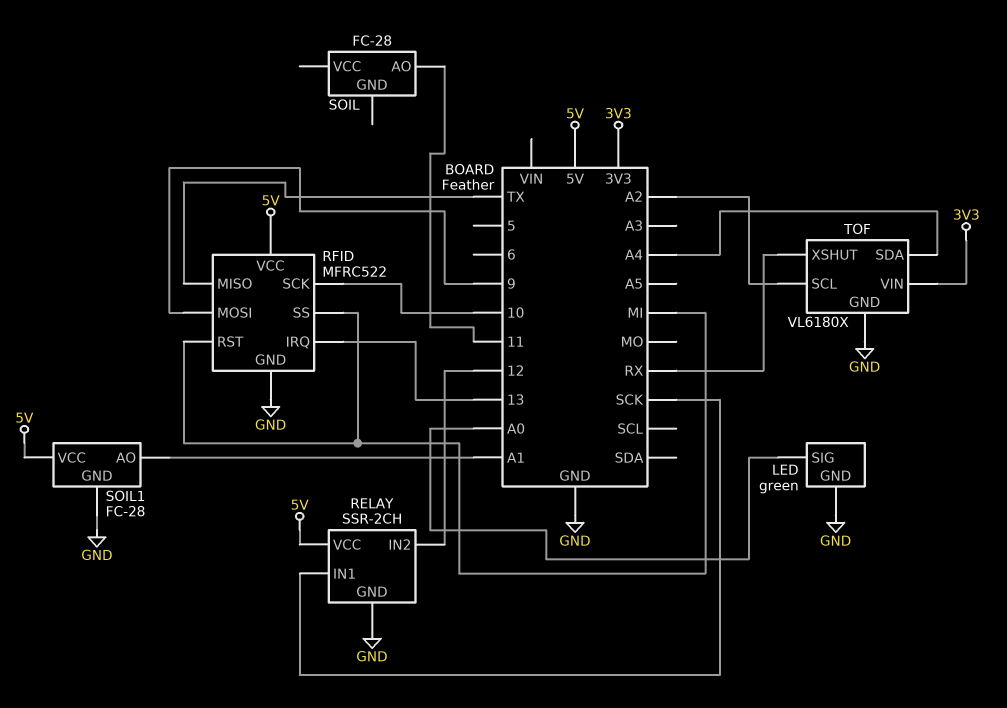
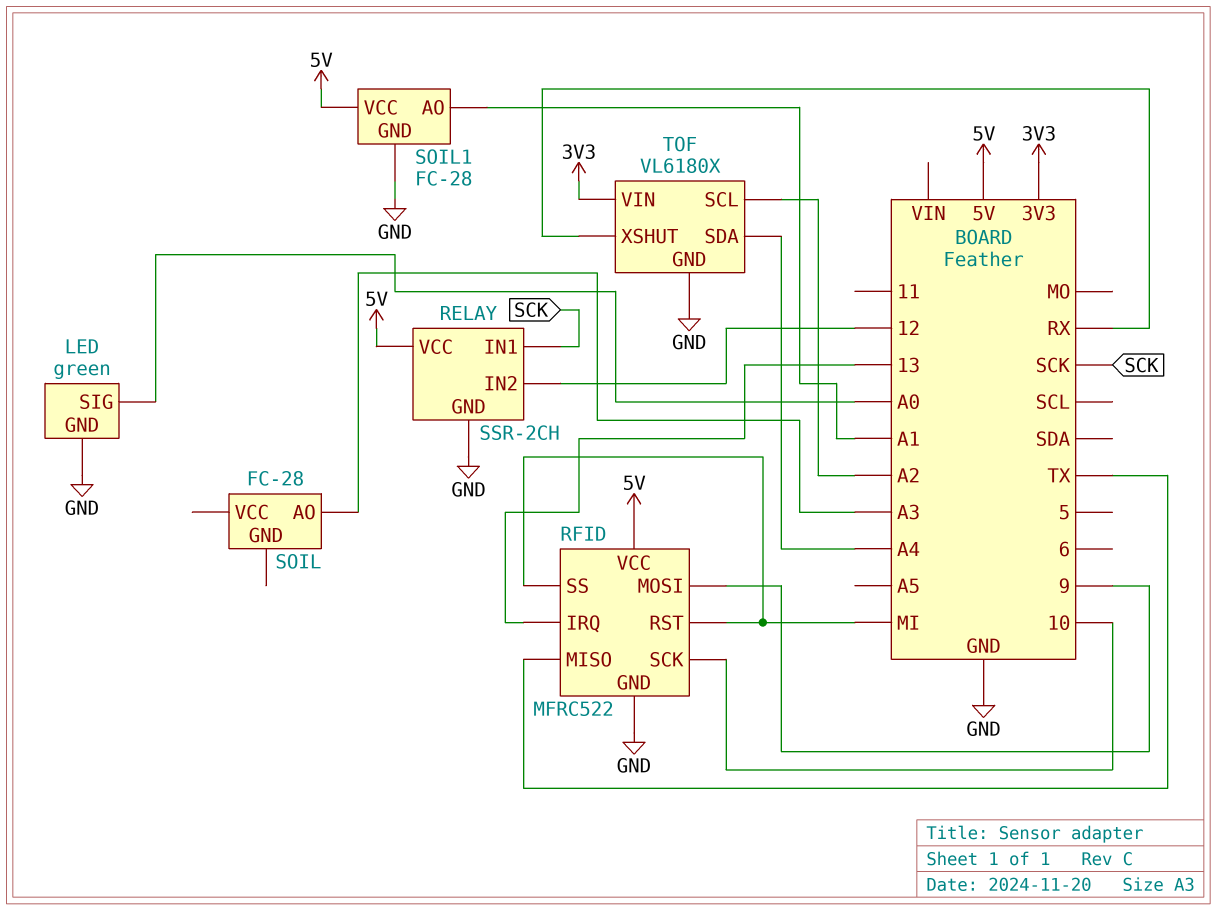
SOIL pin AO: 11 -> A3

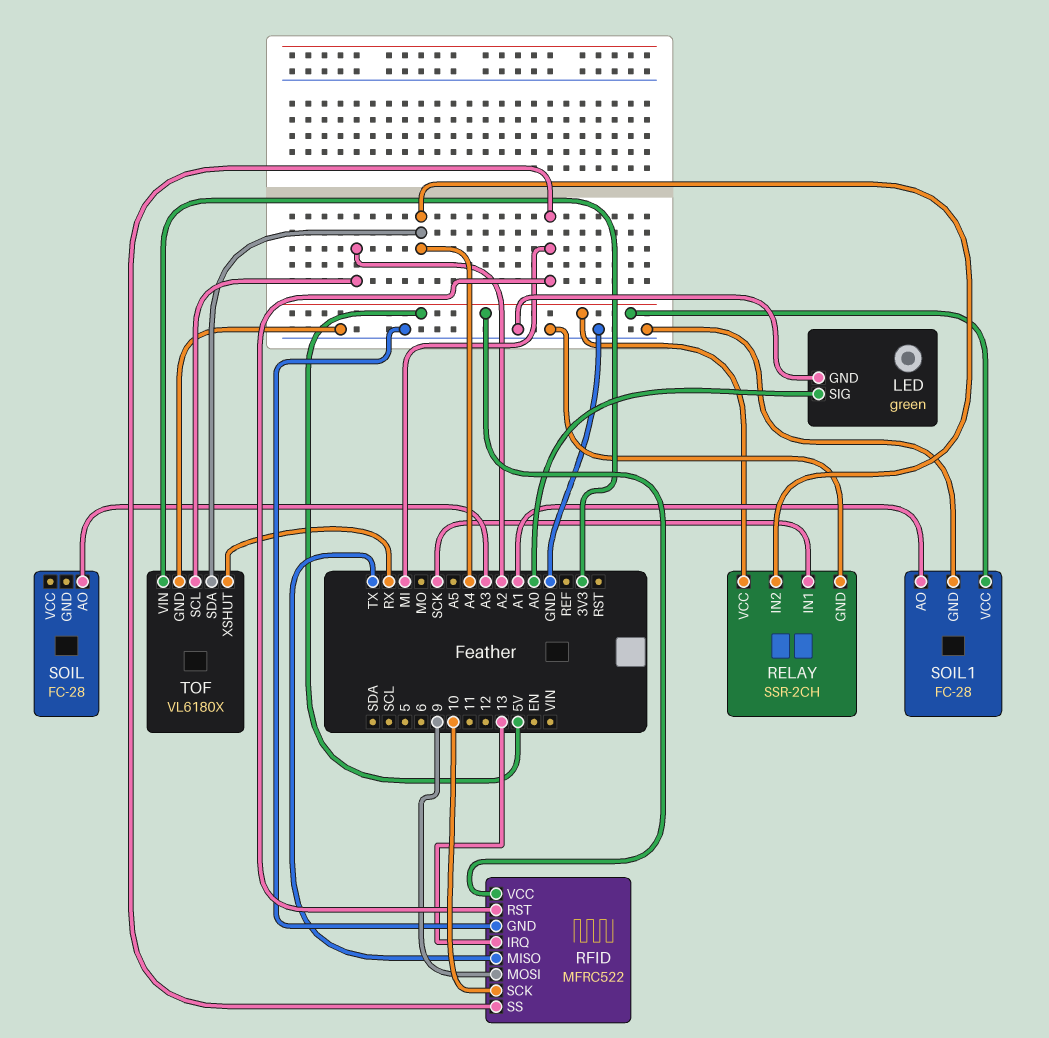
RELAY pin IN2: 12 -> A4

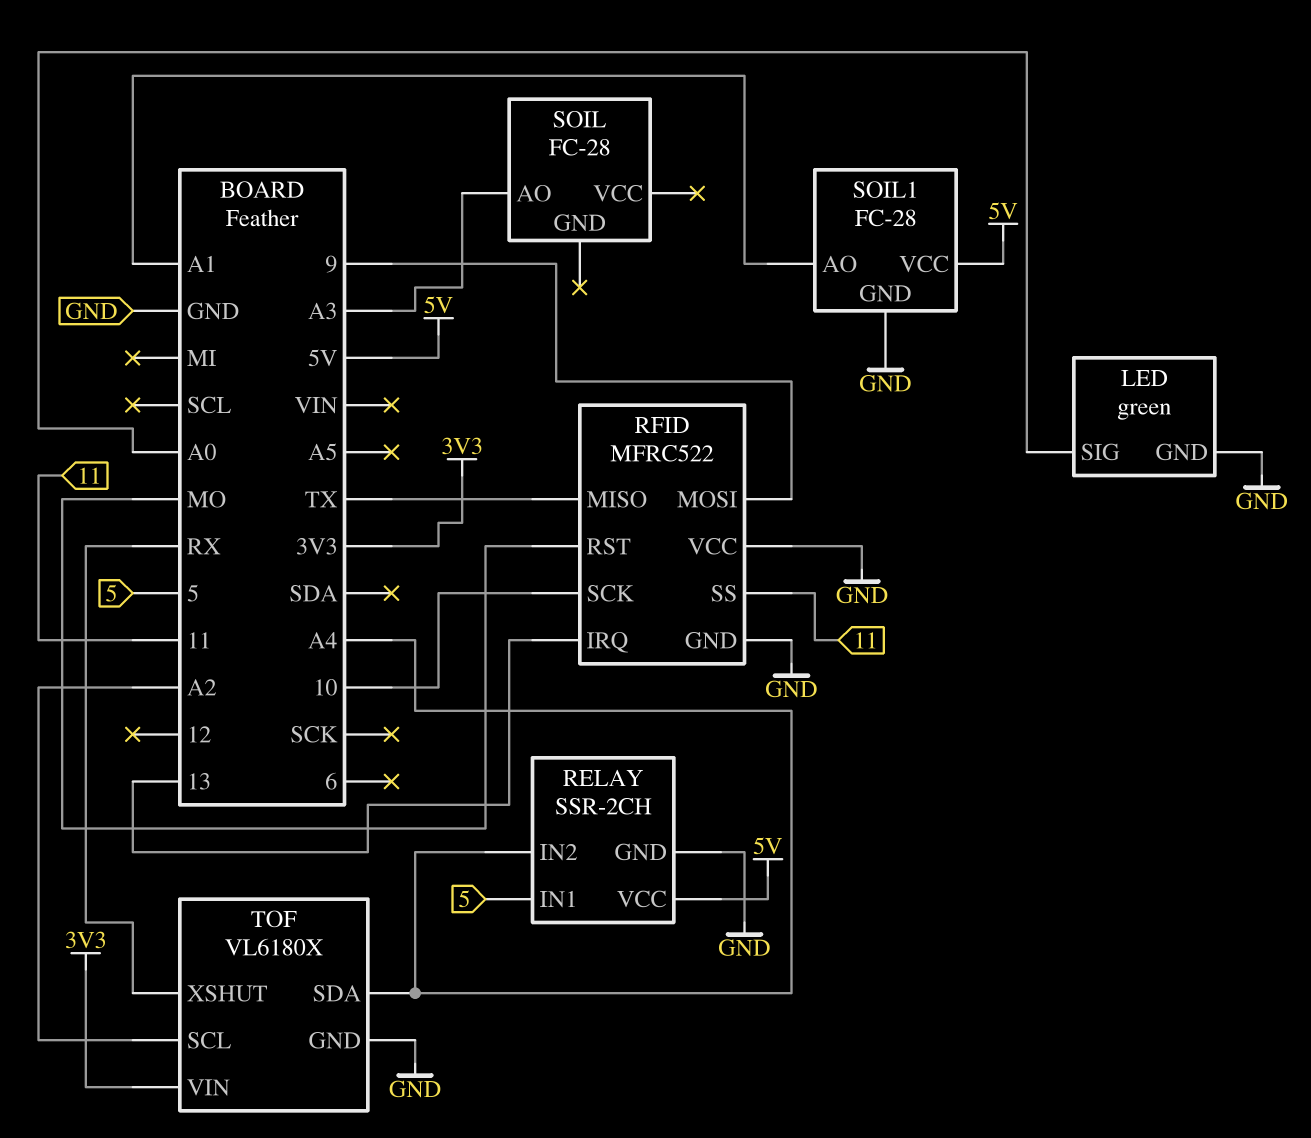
RELAY pin IN1: SCK -> 5
RFID pin RST: MI -> MO
RFID pin SS: MI -> 11
RFID pin VCC: 5V -> GND

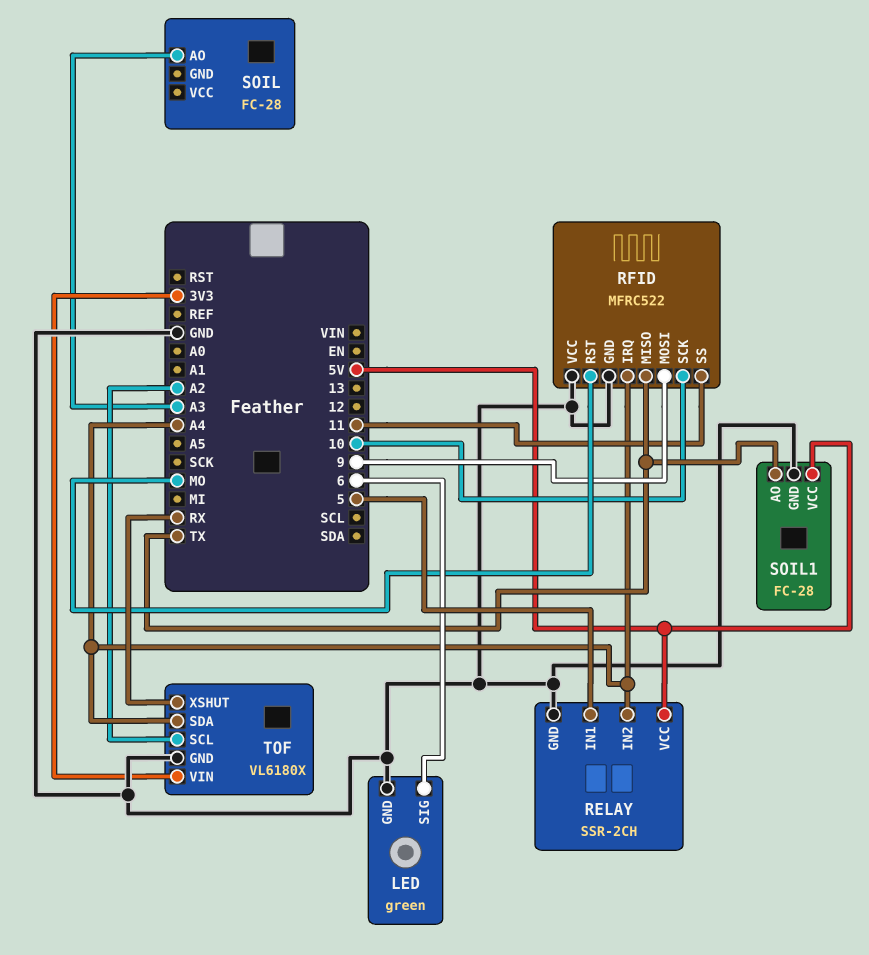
LED pin SIG: A0 -> 6
RFID pin IRQ: 13 -> A4
SOIL1 pin AO: A1 -> TX

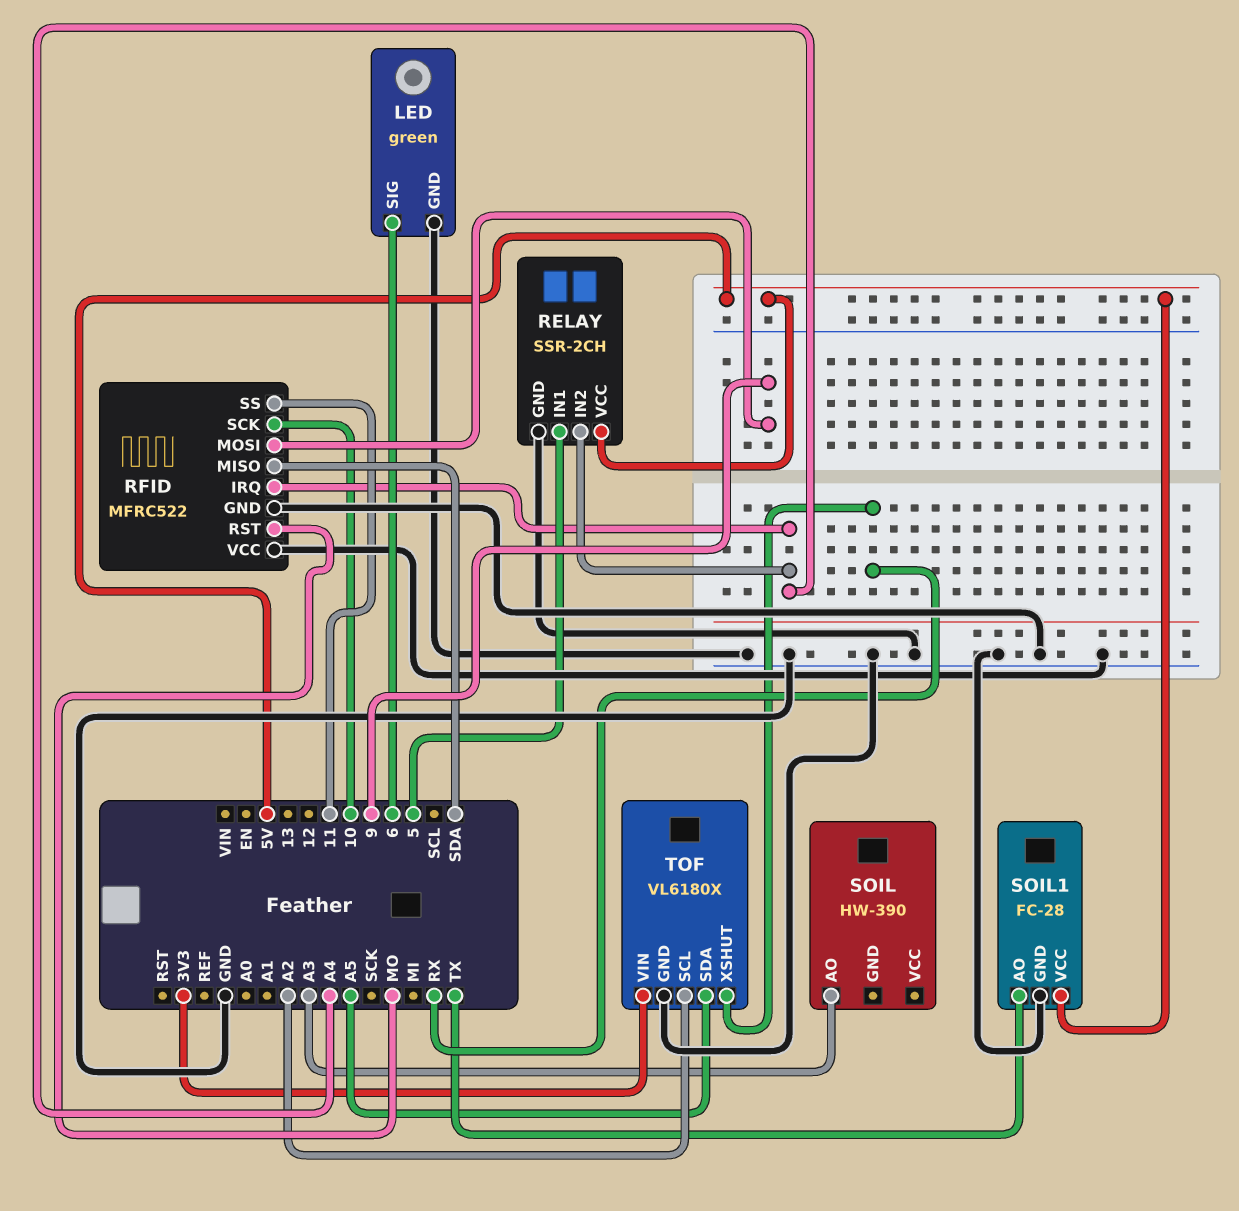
RFID pin MISO: TX -> SDA
SOIL: FC-28 -> HW-390
TOF pin SDA: A4 -> A5

